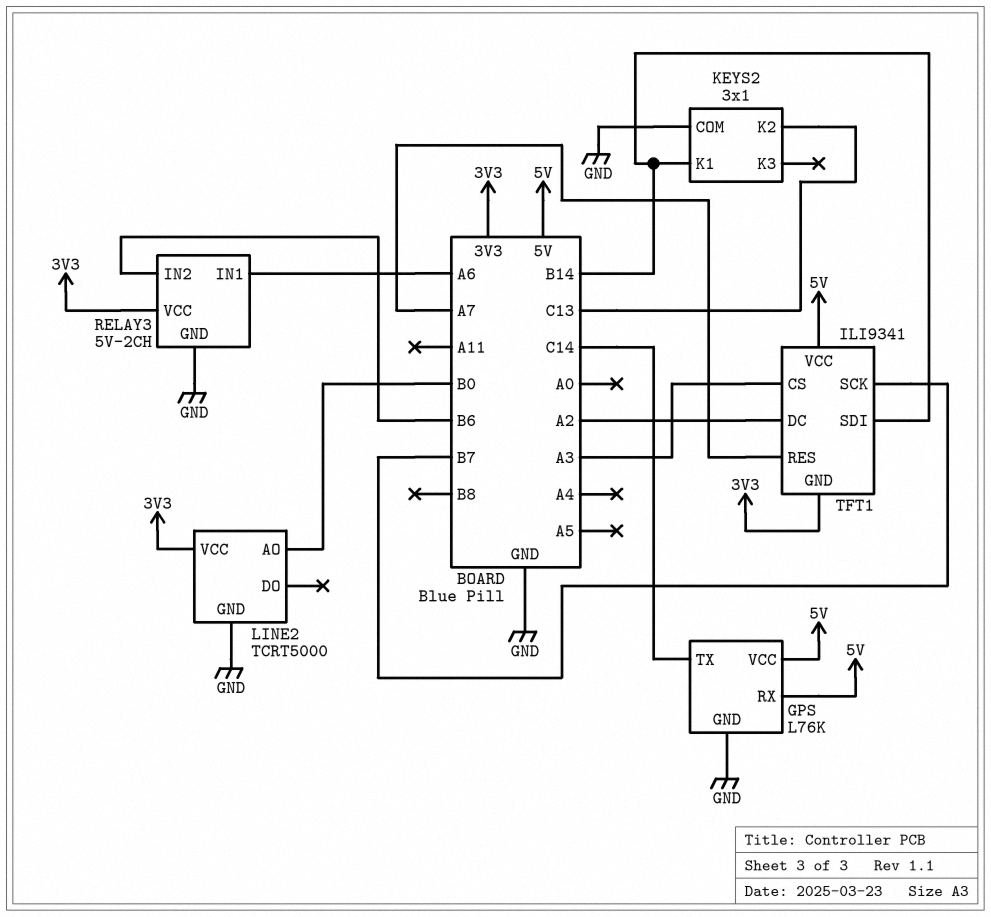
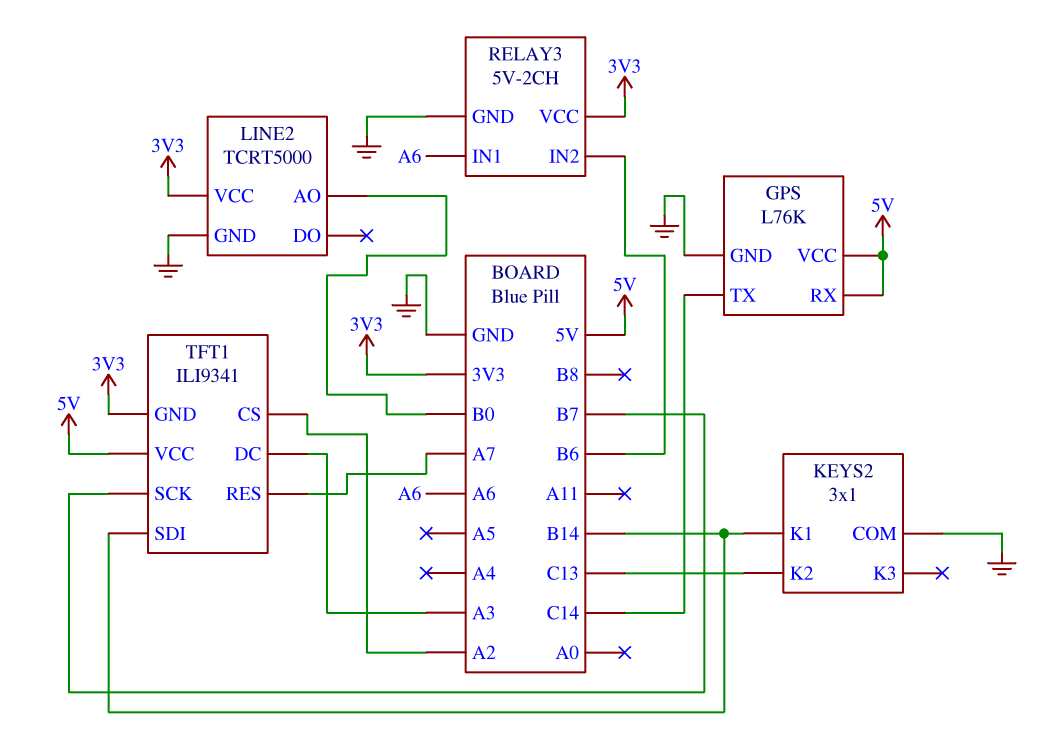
TFT1 pin CS: A3 -> A2
TFT1 pin DC: A2 -> A3

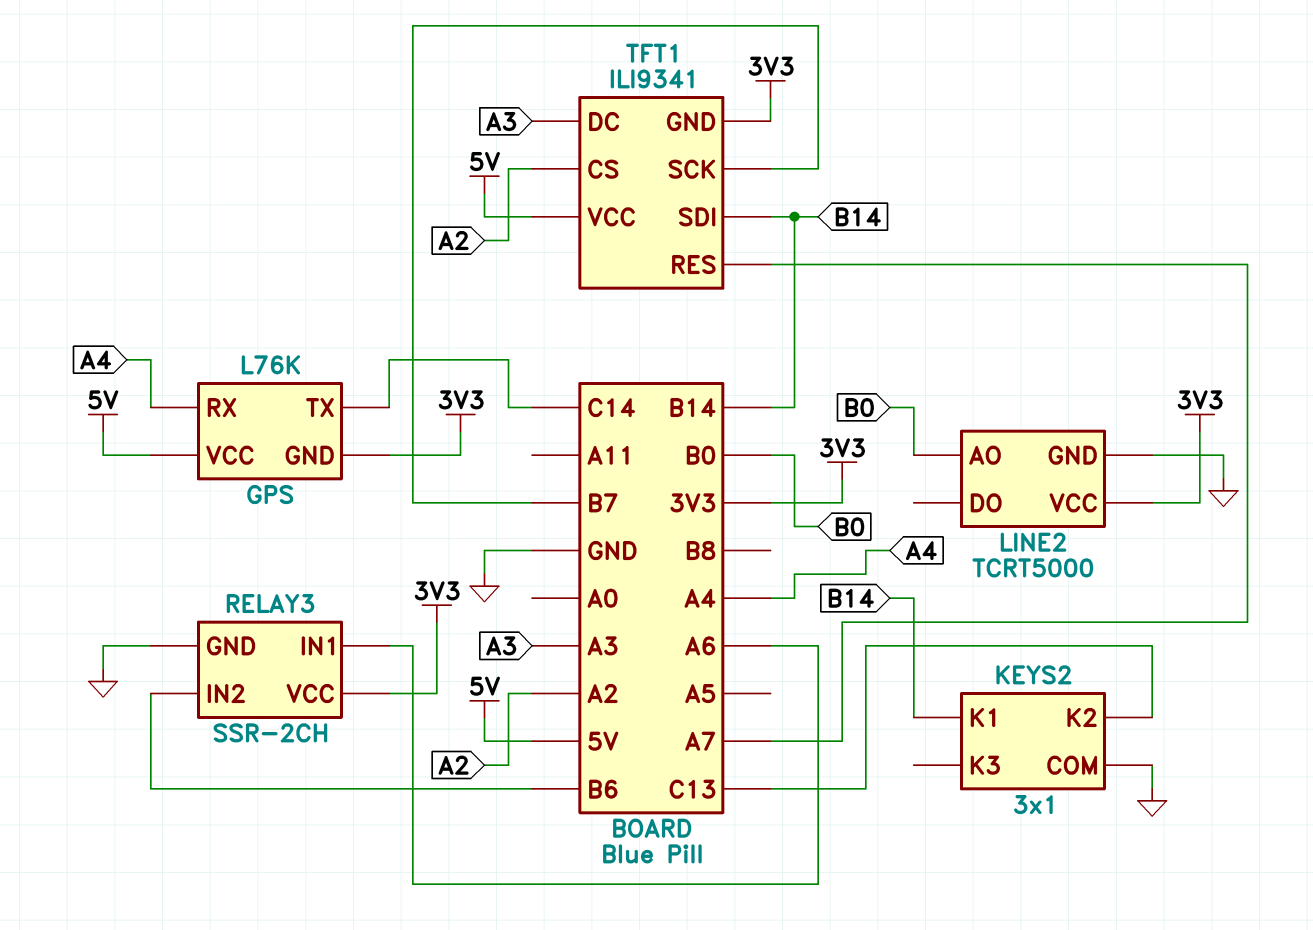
GPS pin GND: GND -> 3V3
GPS pin RX: 5V -> A4
RELAY3: 5V-2CH -> SSR-2CH

